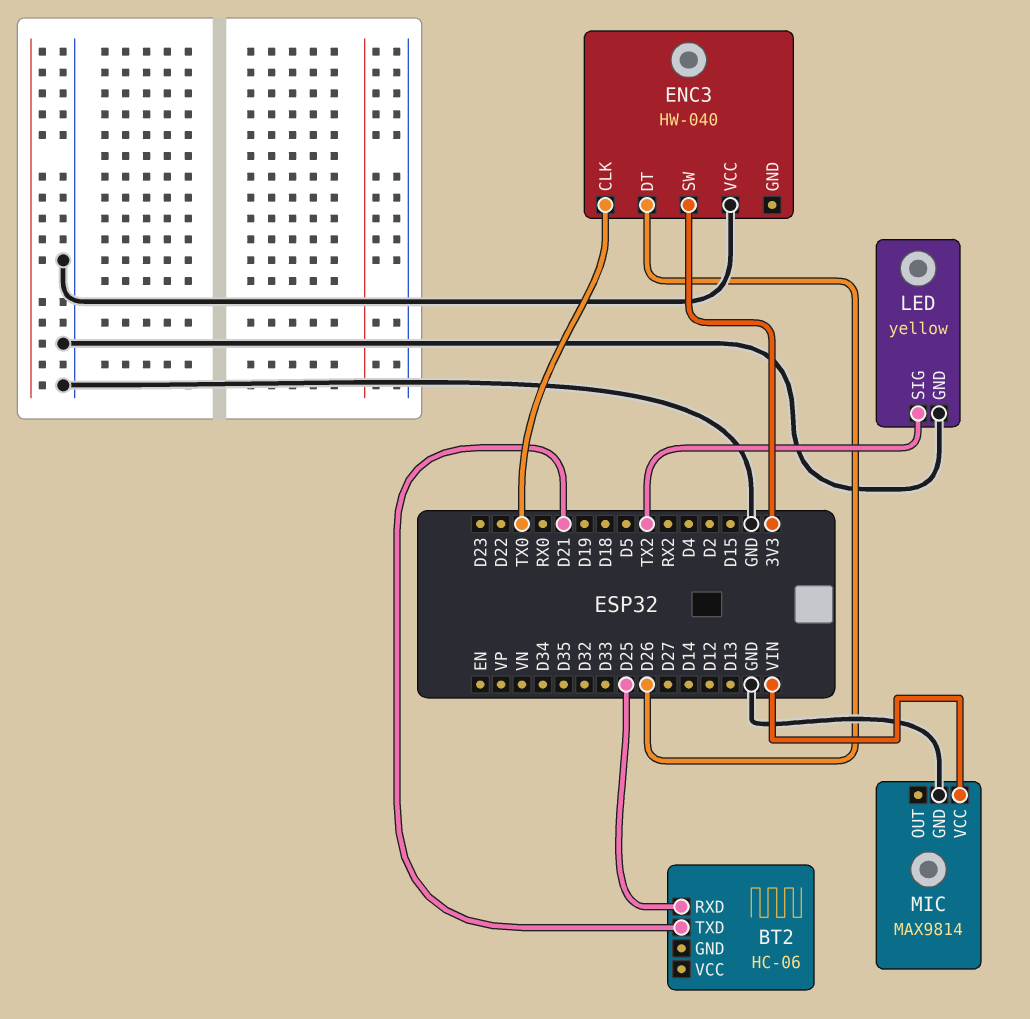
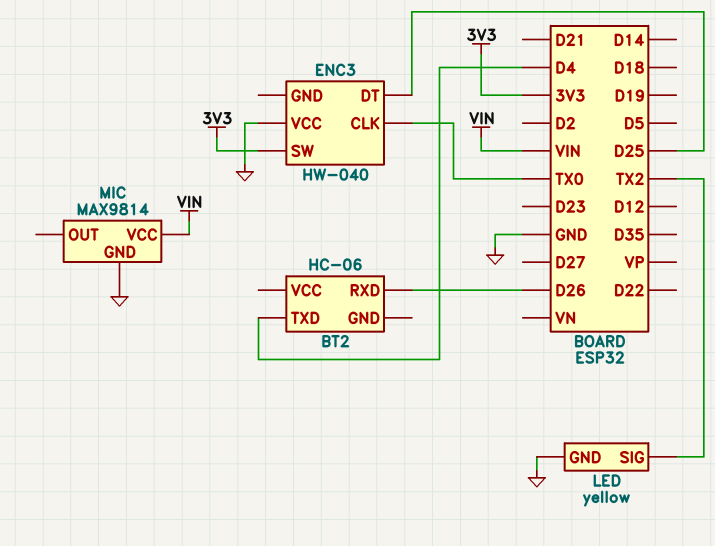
BT2 pin RXD: D25 -> D26
BT2 pin TXD: D21 -> D4
ENC3 pin DT: D26 -> D25

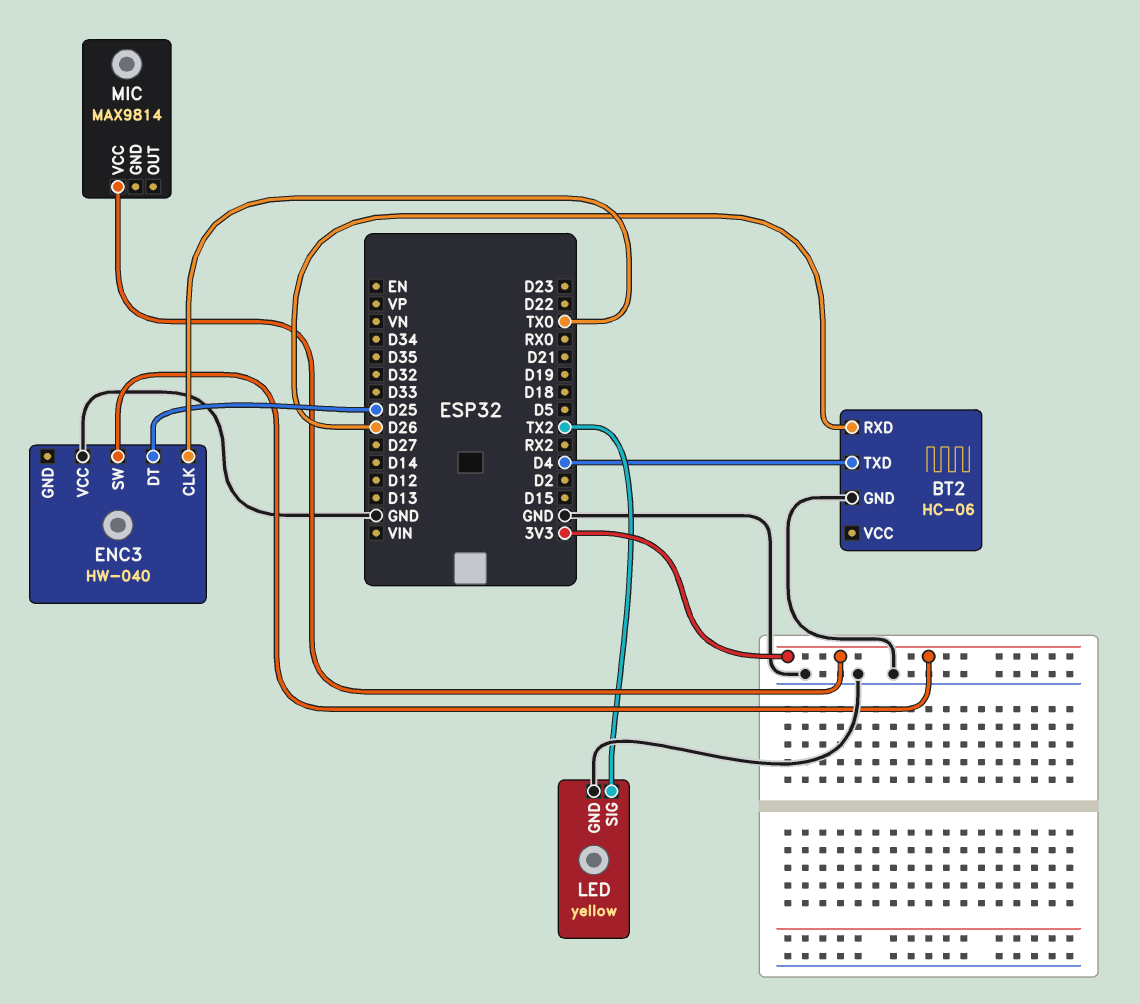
BT2 pin GND: none -> GND
MIC pin GND: GND -> none
MIC pin VCC: VIN -> 3V3

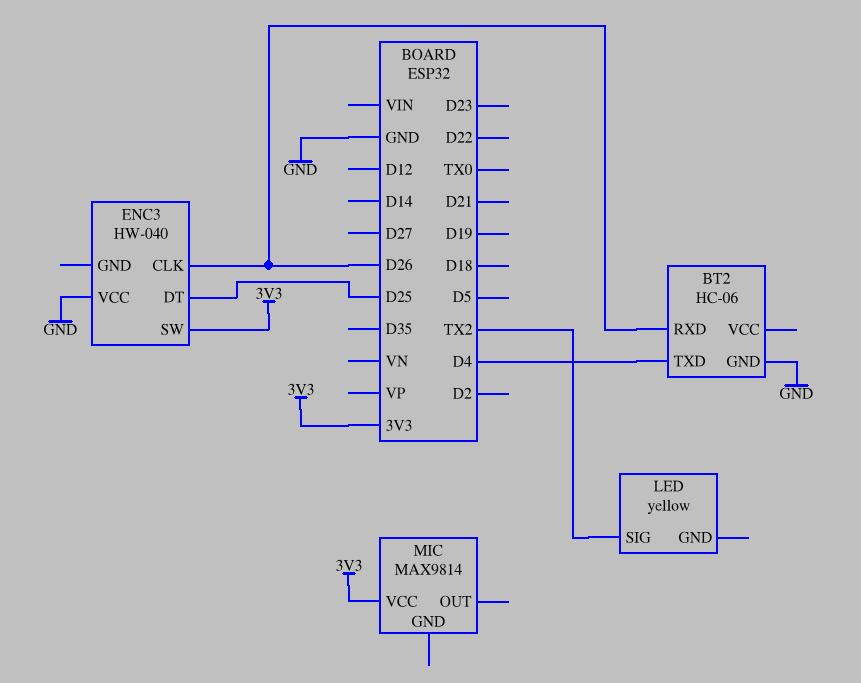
ENC3 pin CLK: TX0 -> D26
LED pin GND: GND -> none

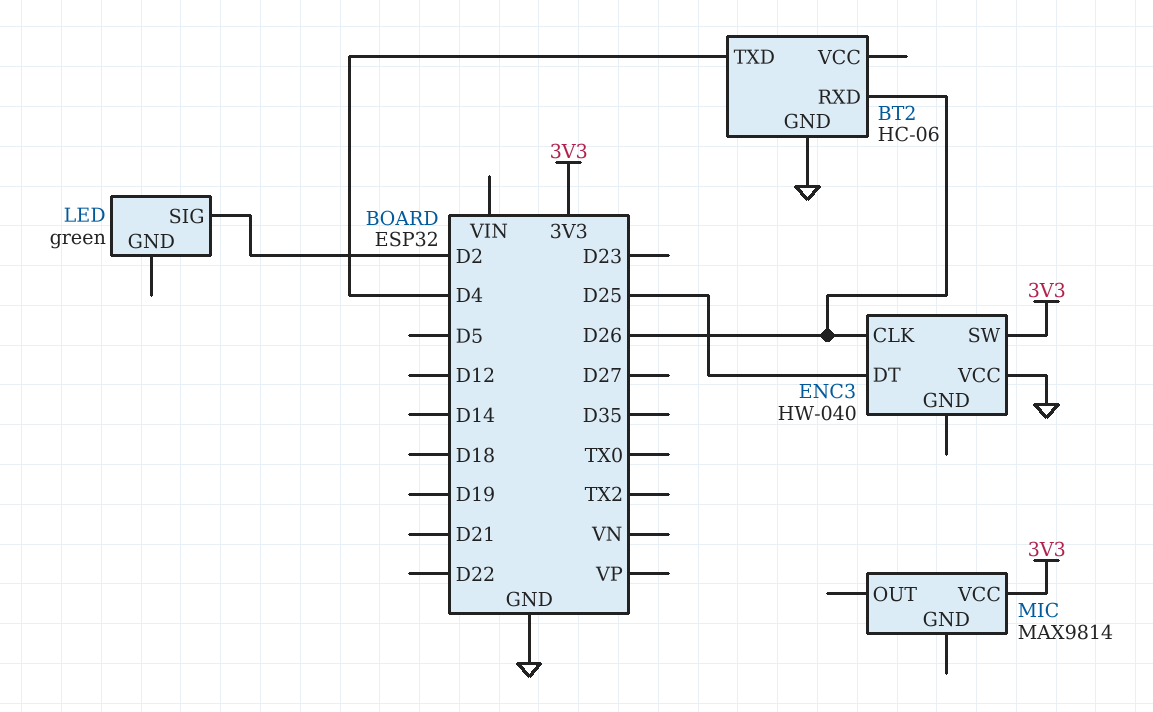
LED: yellow -> green
LED pin SIG: TX2 -> D2

